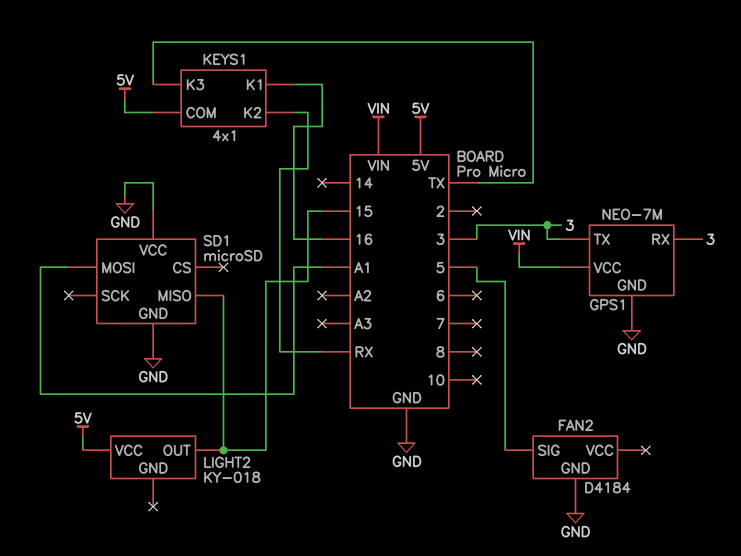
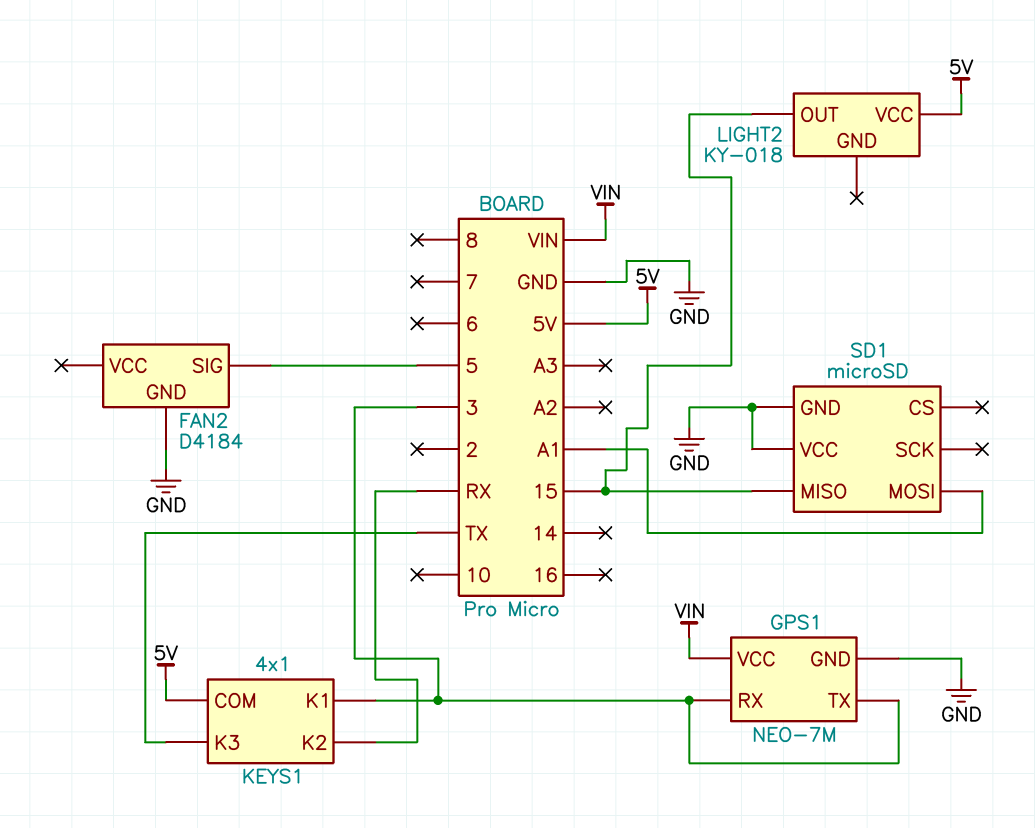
KEYS1 pin K1: 16 -> 3

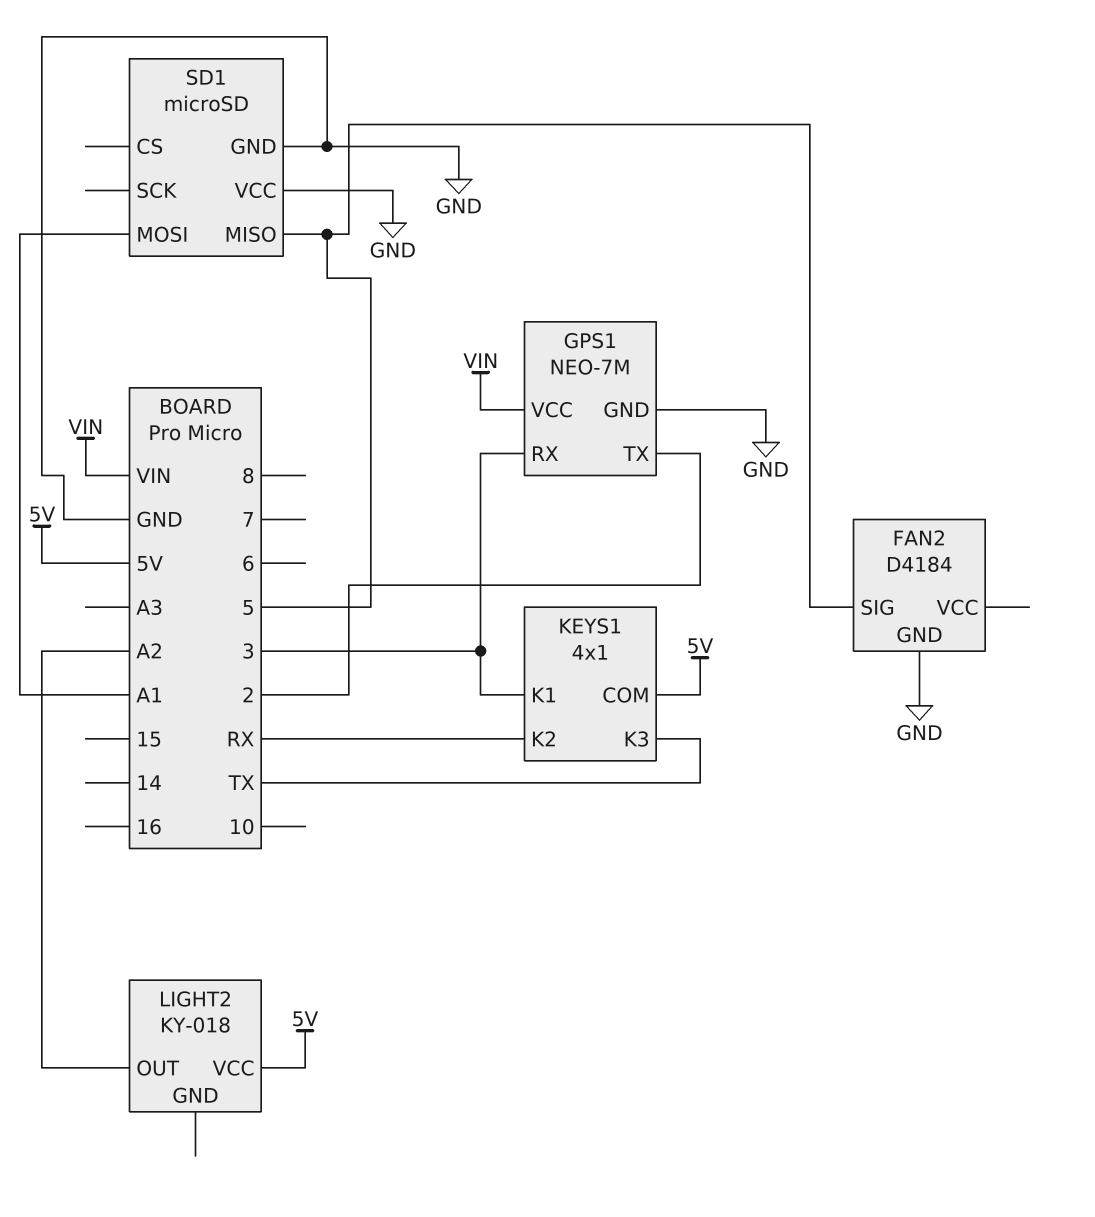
GPS1 pin TX: 3 -> 2
LIGHT2 pin OUT: 15 -> A2
SD1 pin MISO: 15 -> 5

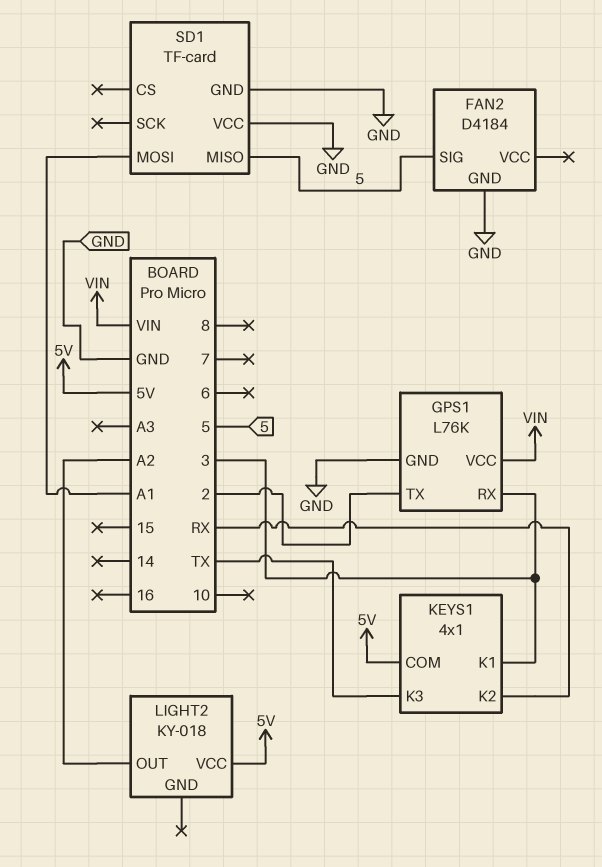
GPS1: NEO-7M -> L76K
SD1: microSD -> TF-card

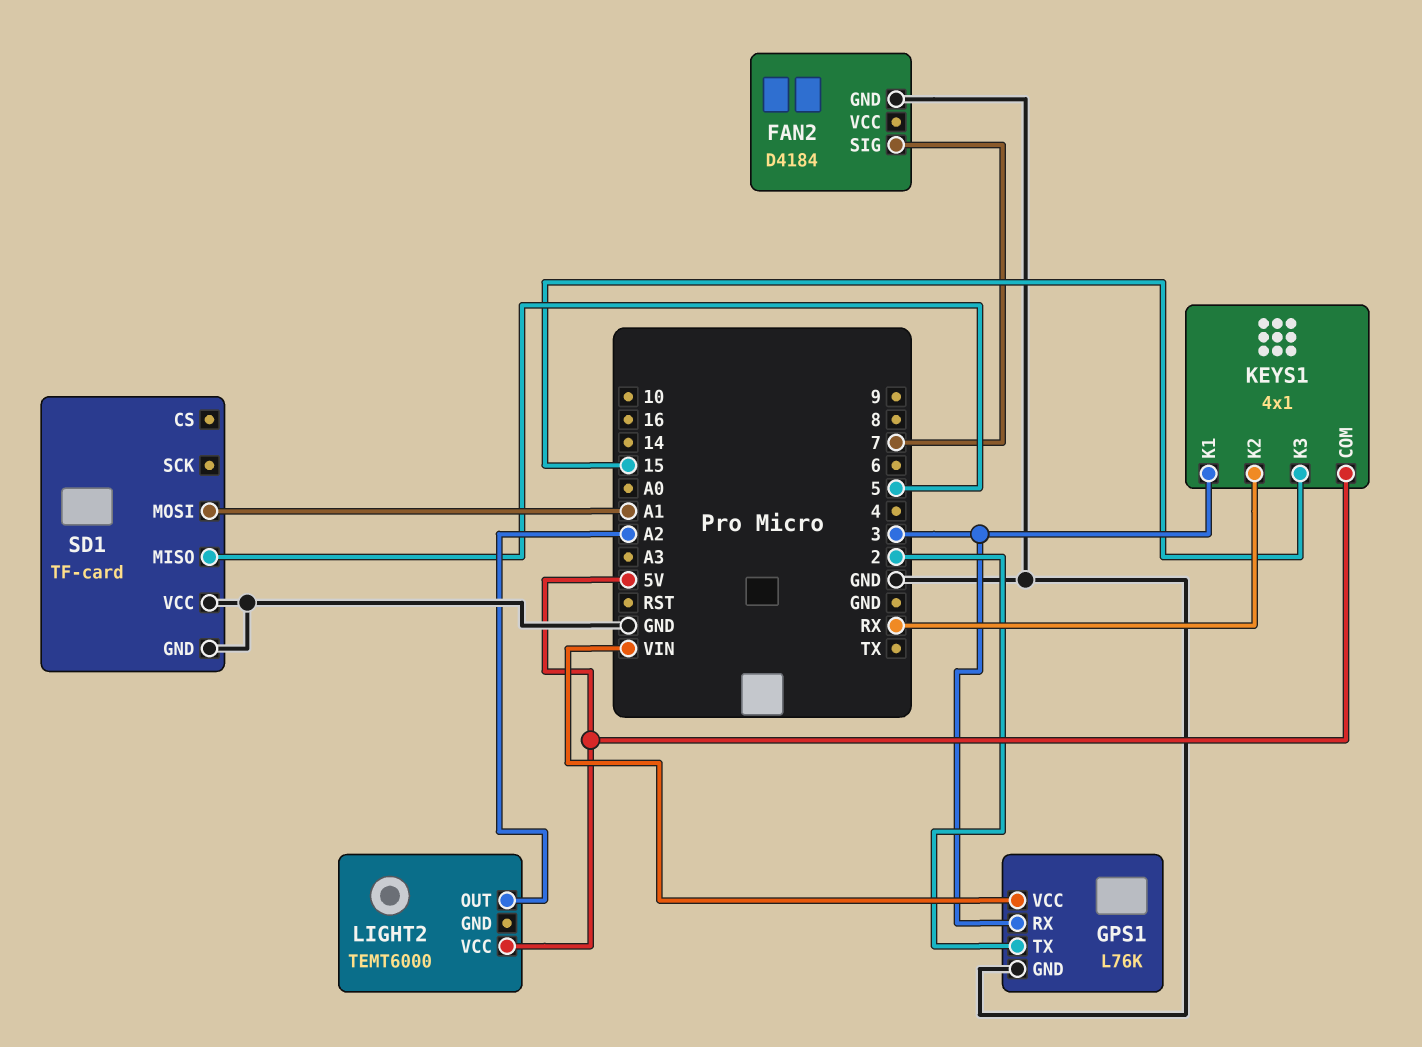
FAN2 pin SIG: 5 -> 7
KEYS1 pin K3: TX -> 15
LIGHT2: KY-018 -> TEMT6000

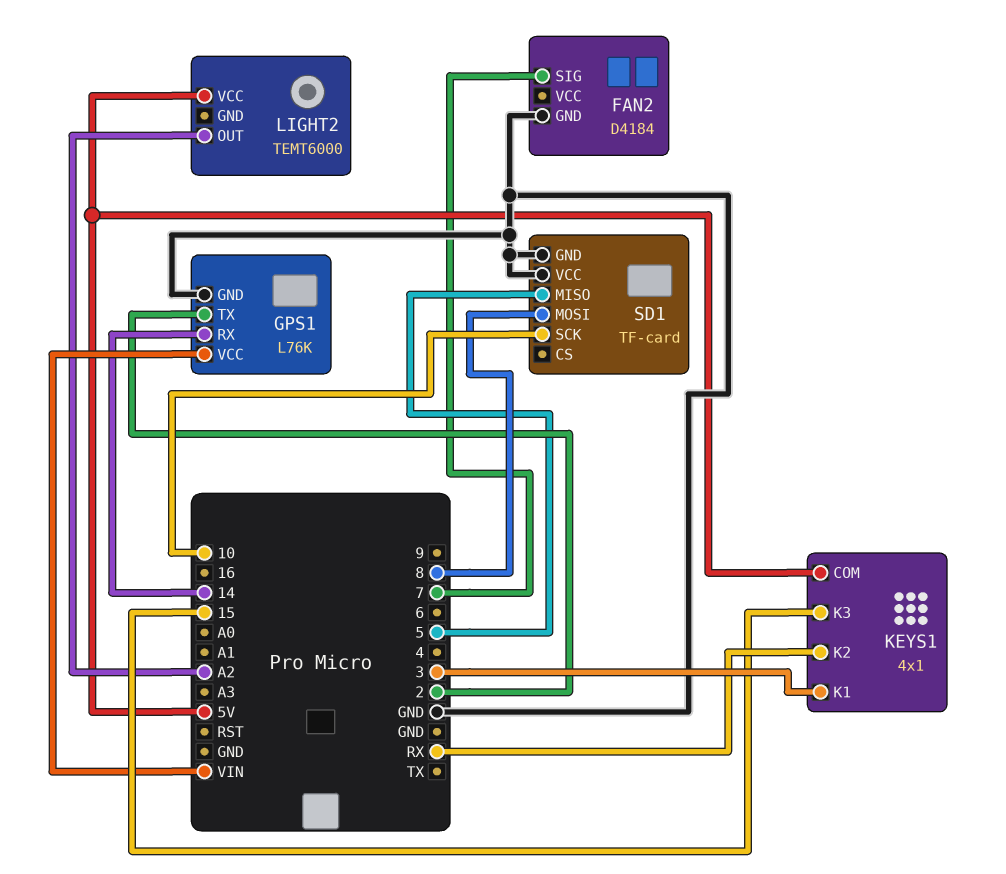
GPS1 pin RX: 3 -> 14
SD1 pin MOSI: A1 -> 8
SD1 pin SCK: none -> 10

